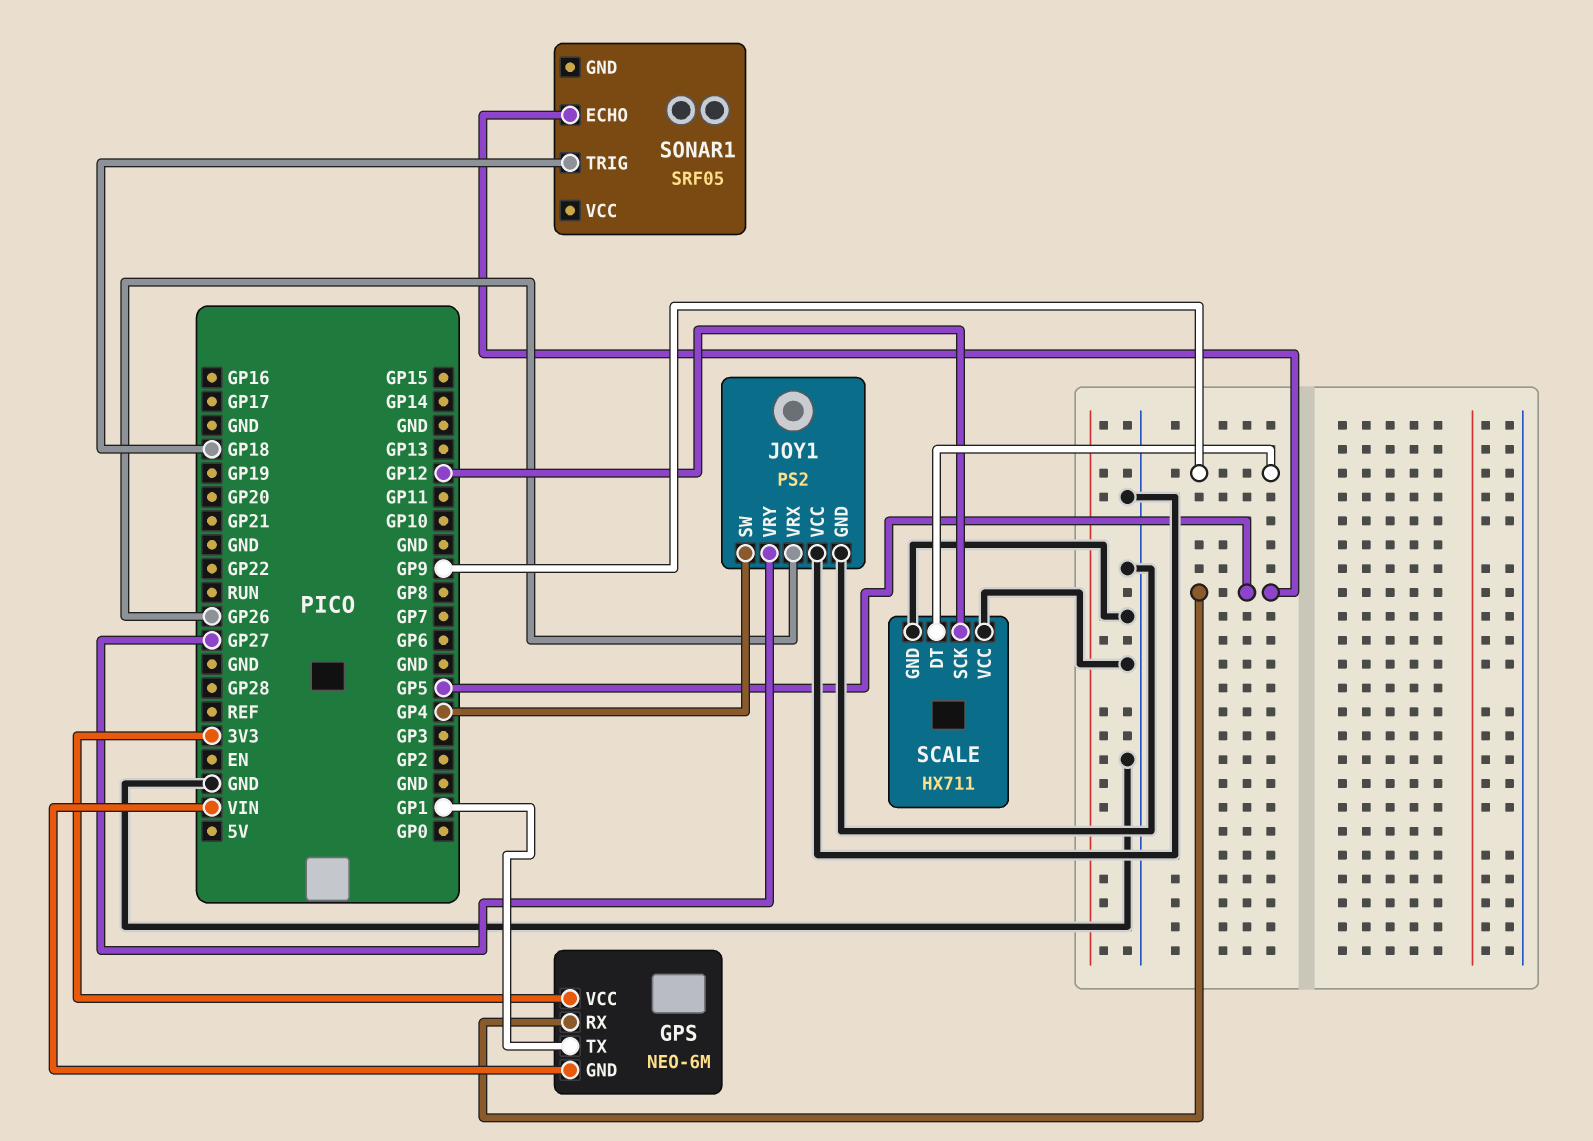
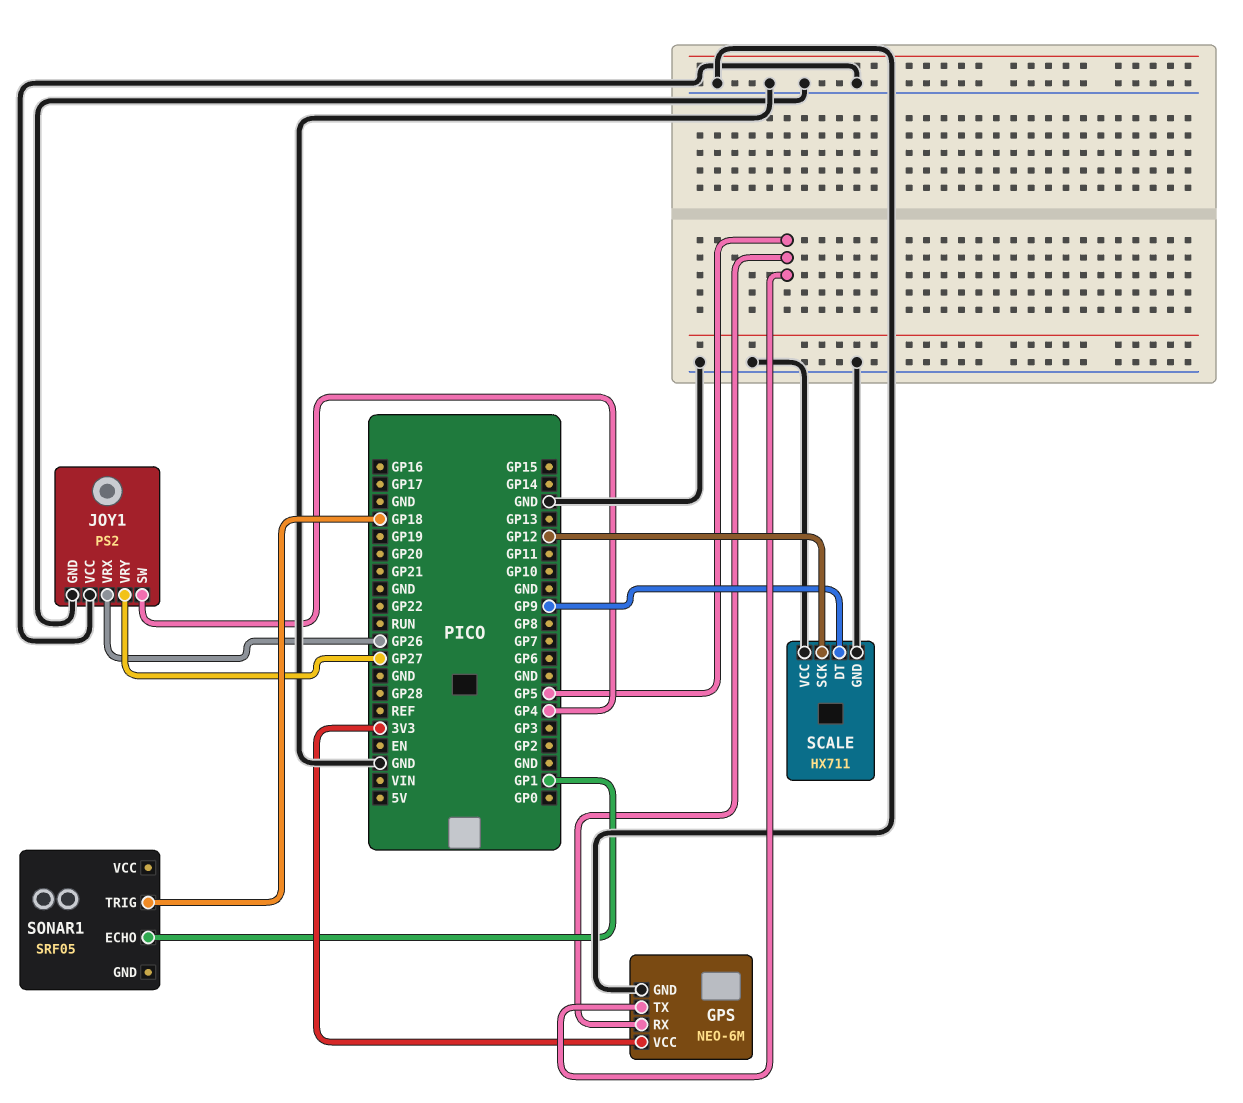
GPS pin GND: VIN -> GND
GPS pin TX: GP1 -> GP5
SONAR1 pin ECHO: GP5 -> GP1

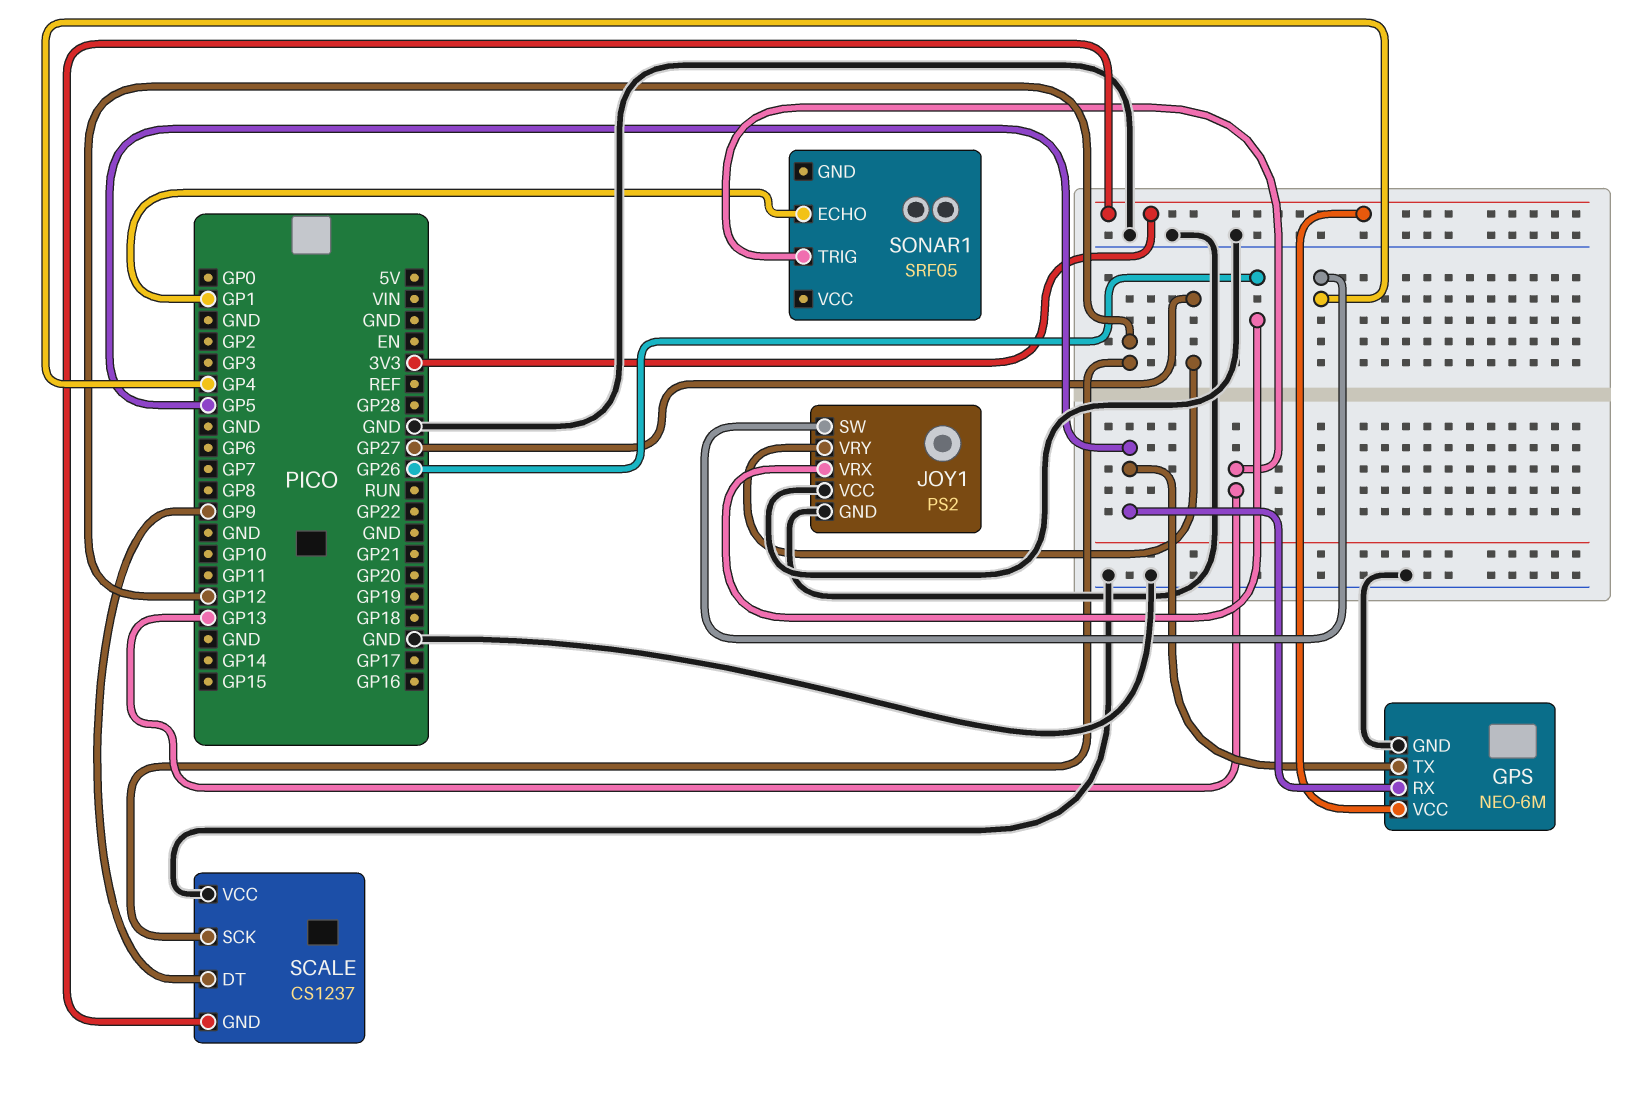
SCALE: HX711 -> CS1237
SCALE pin GND: GND -> 3V3
SONAR1 pin TRIG: GP18 -> GP13

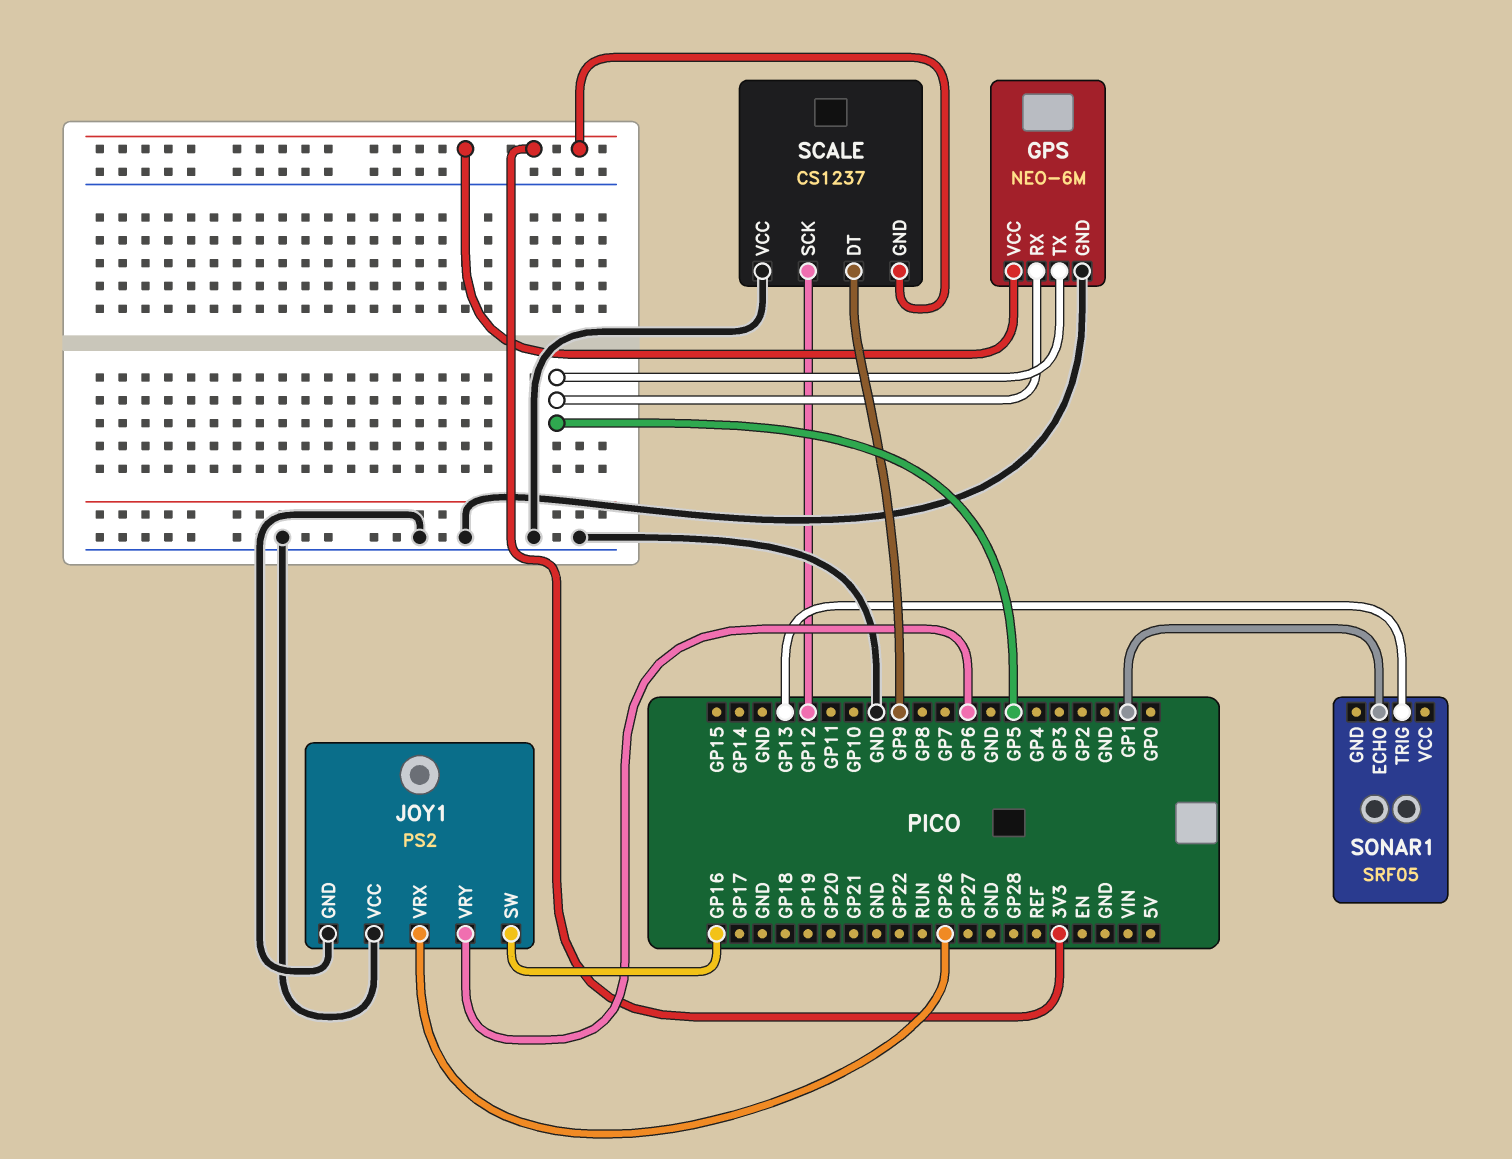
JOY1 pin SW: GP4 -> GP16
JOY1 pin VRY: GP27 -> GP6

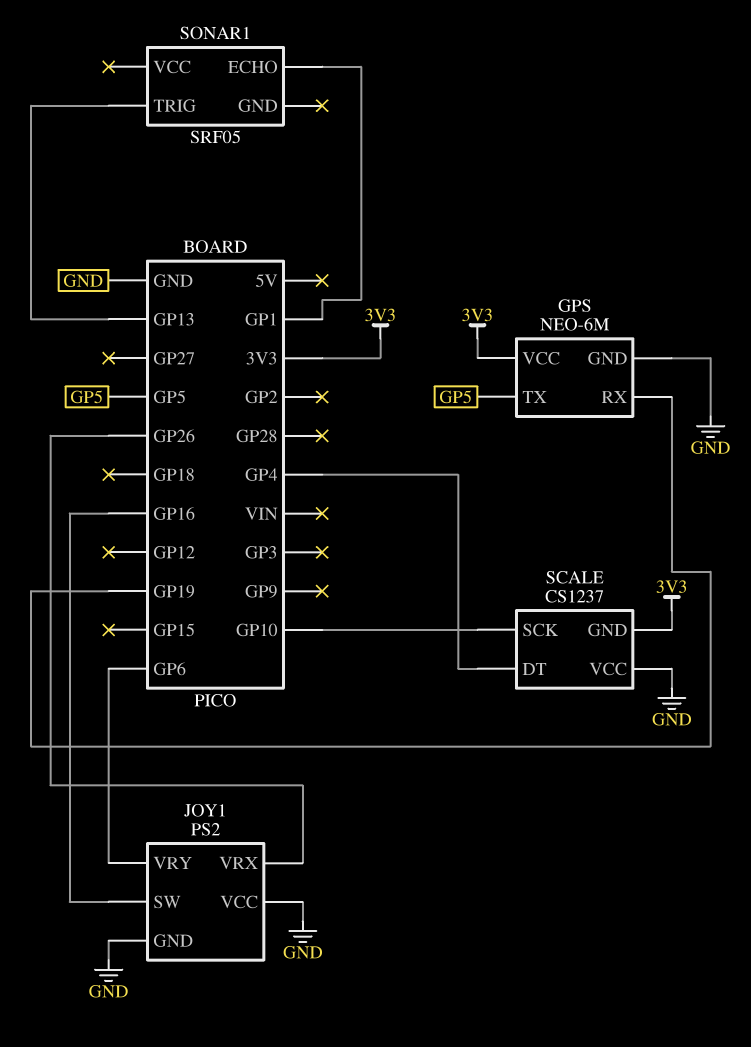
GPS pin RX: GP5 -> GP19
SCALE pin DT: GP9 -> GP4
SCALE pin SCK: GP12 -> GP10

